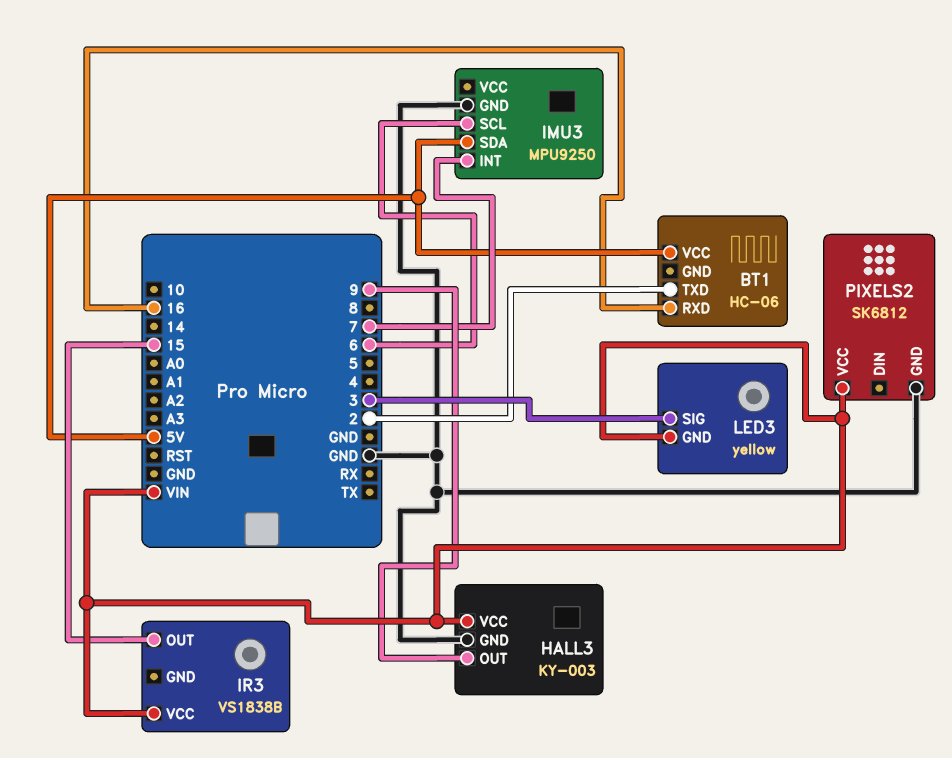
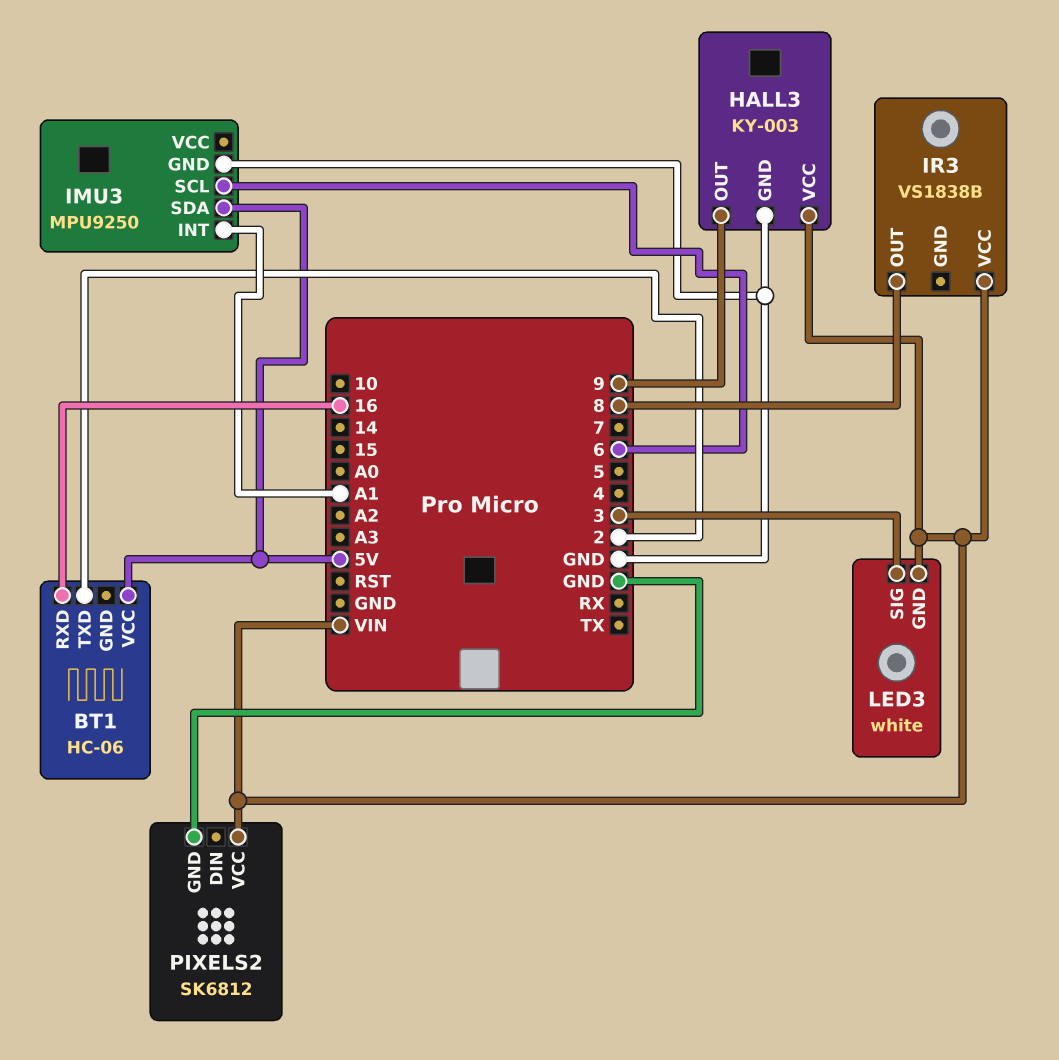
IMU3 pin INT: 7 -> A1
IR3 pin OUT: 15 -> 8
LED3: yellow -> white

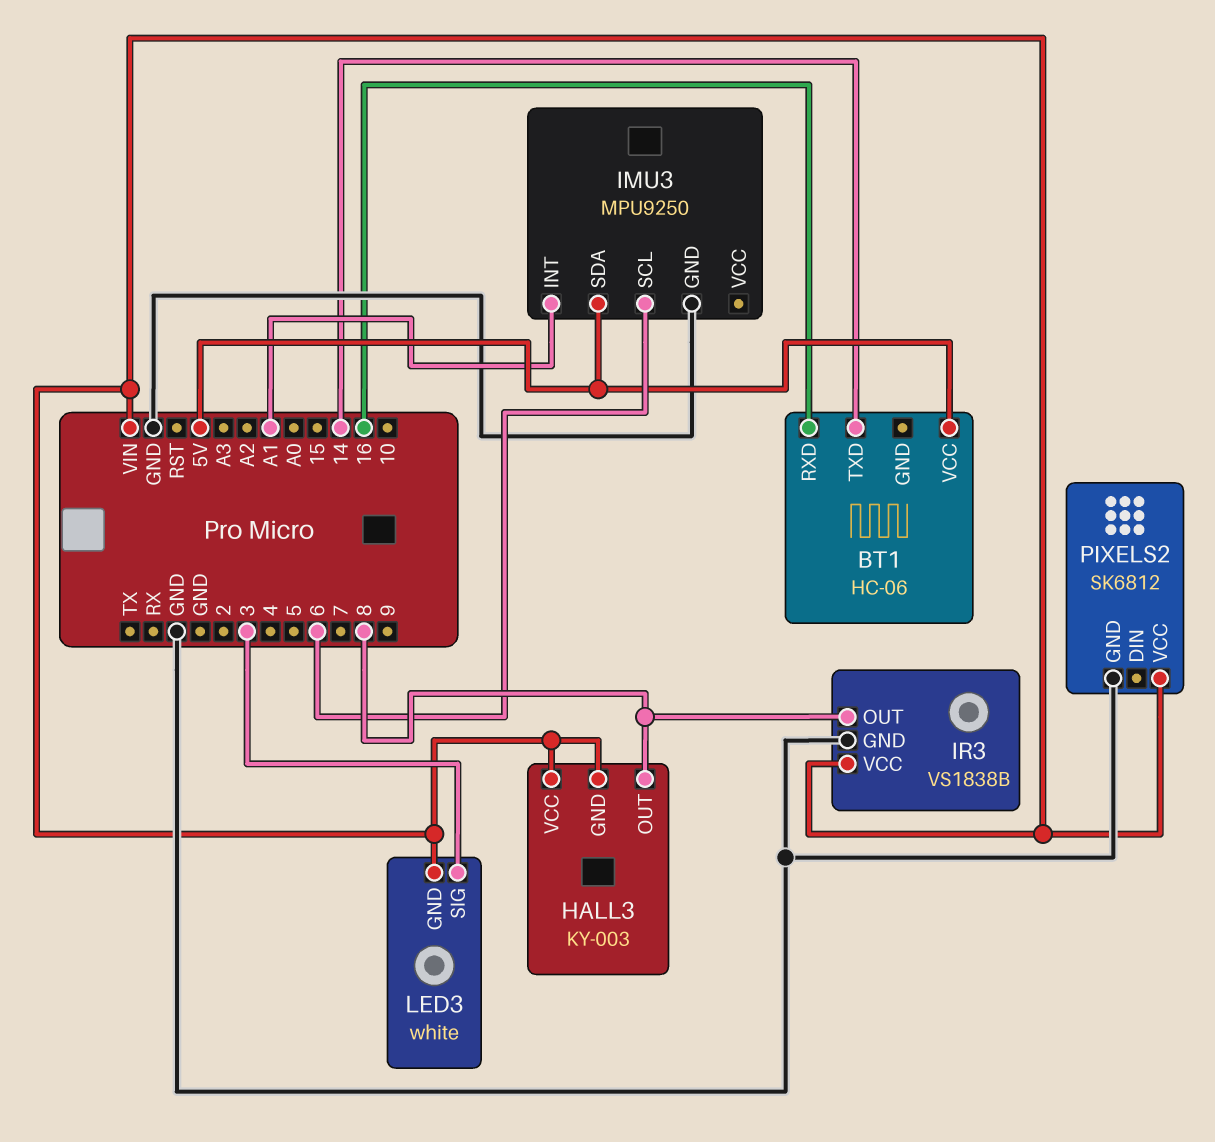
BT1 pin TXD: 2 -> 14
HALL3 pin GND: GND -> VIN
HALL3 pin OUT: 9 -> 8
IR3 pin GND: none -> GND

